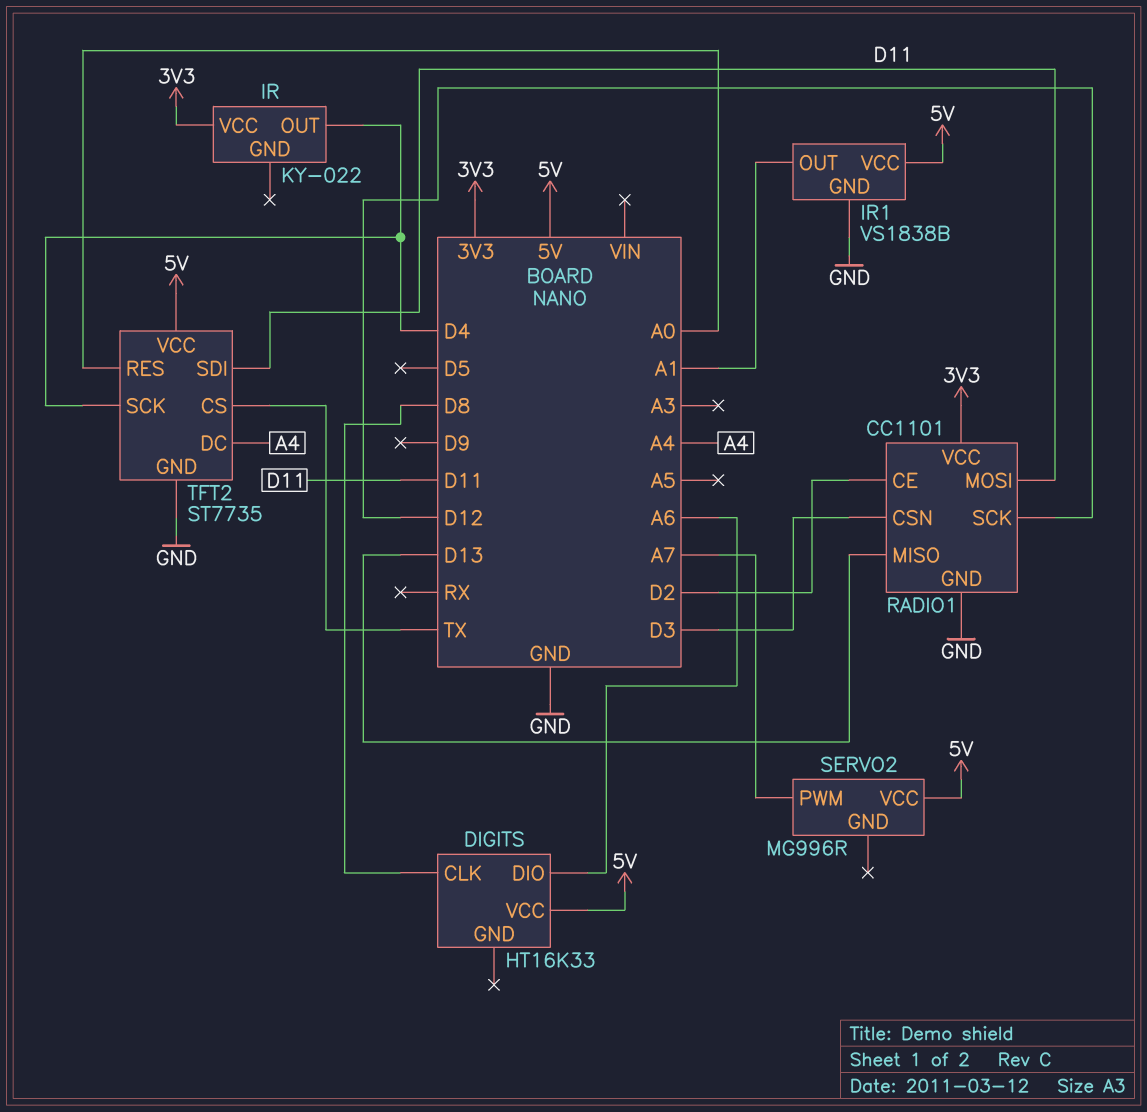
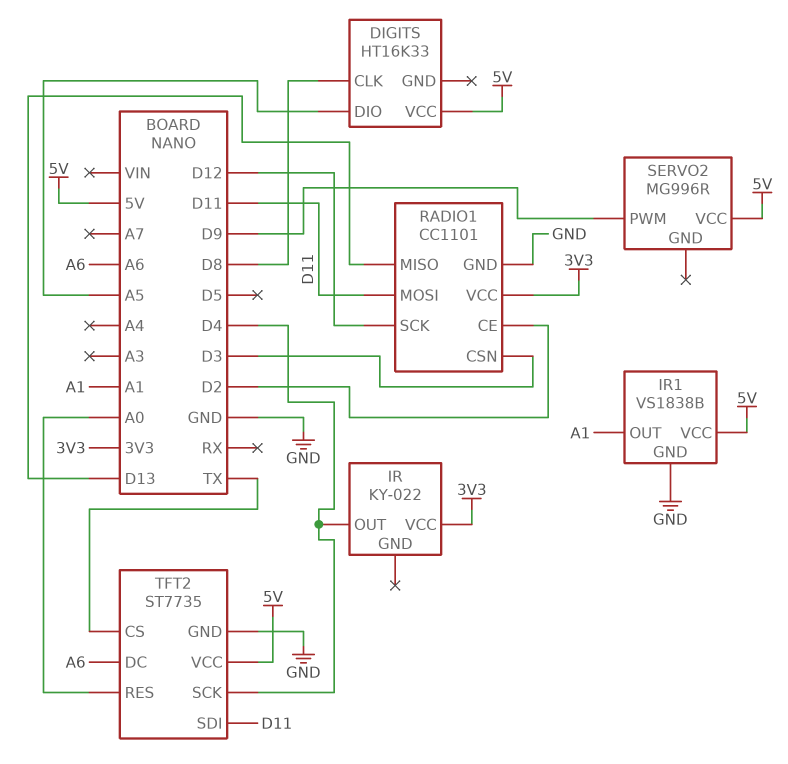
DIGITS pin DIO: A6 -> A5
SERVO2 pin PWM: A7 -> D9
TFT2 pin DC: A4 -> A6

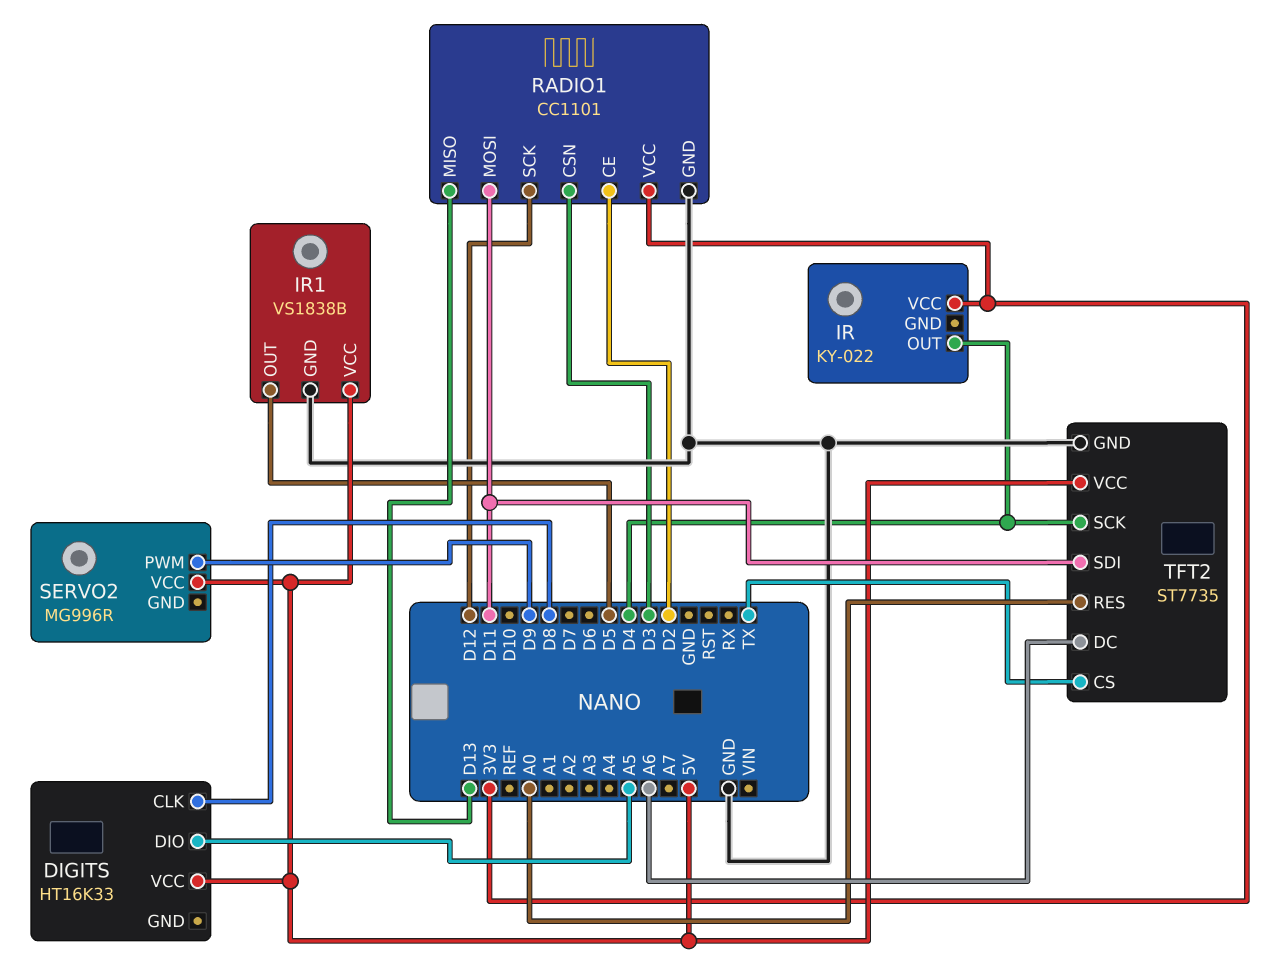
IR1 pin OUT: A1 -> D5

